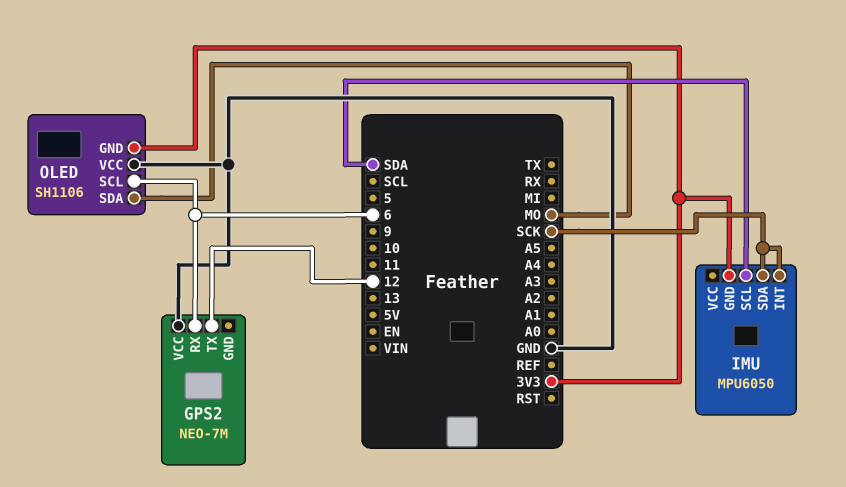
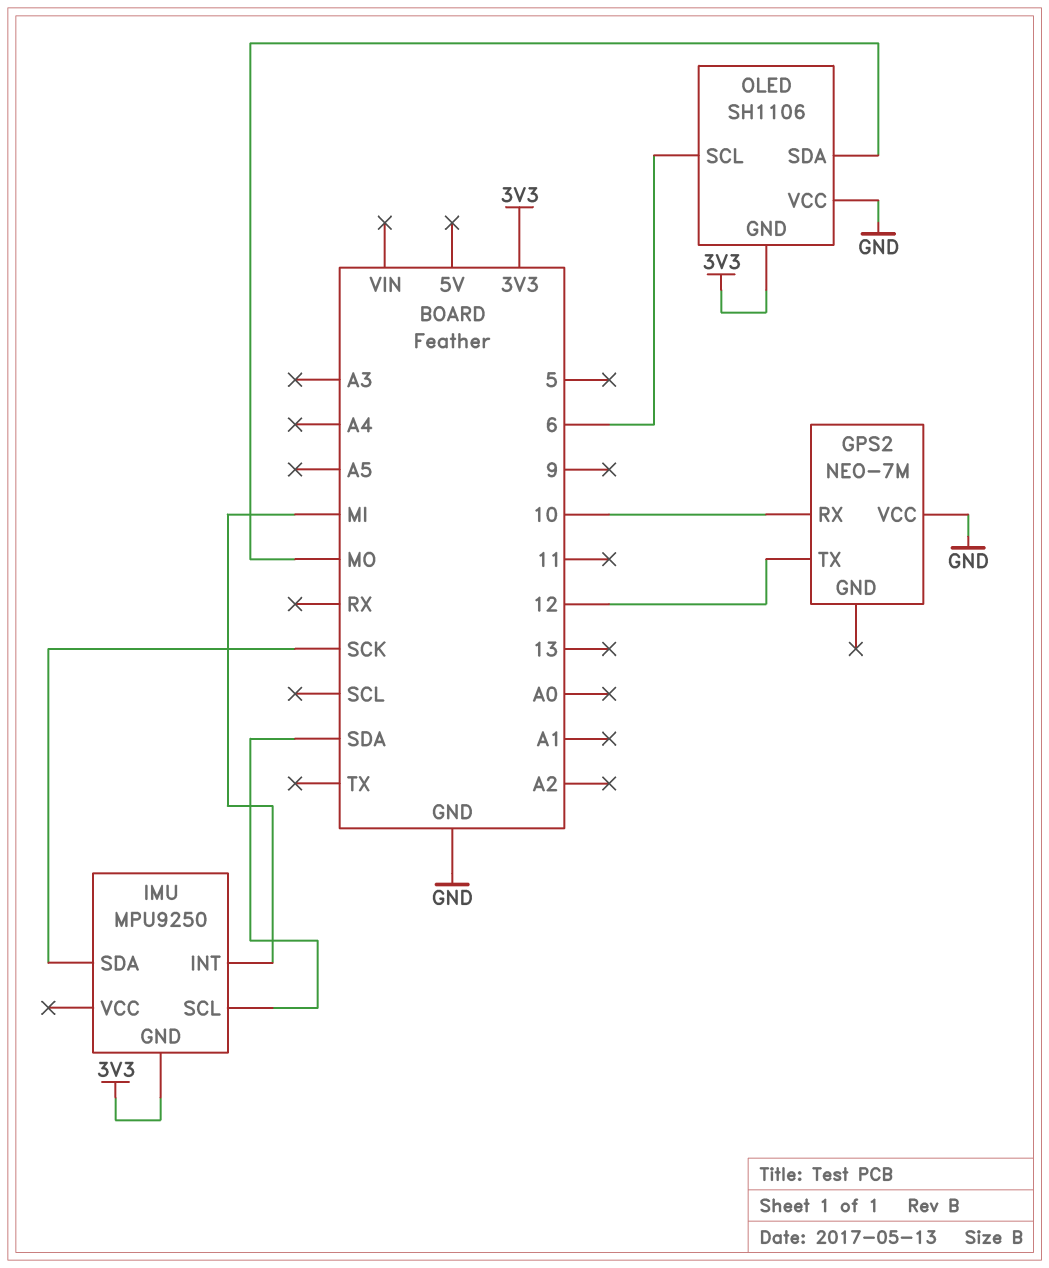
GPS2 pin RX: 6 -> 10
IMU: MPU6050 -> MPU9250
IMU pin INT: SCK -> MI

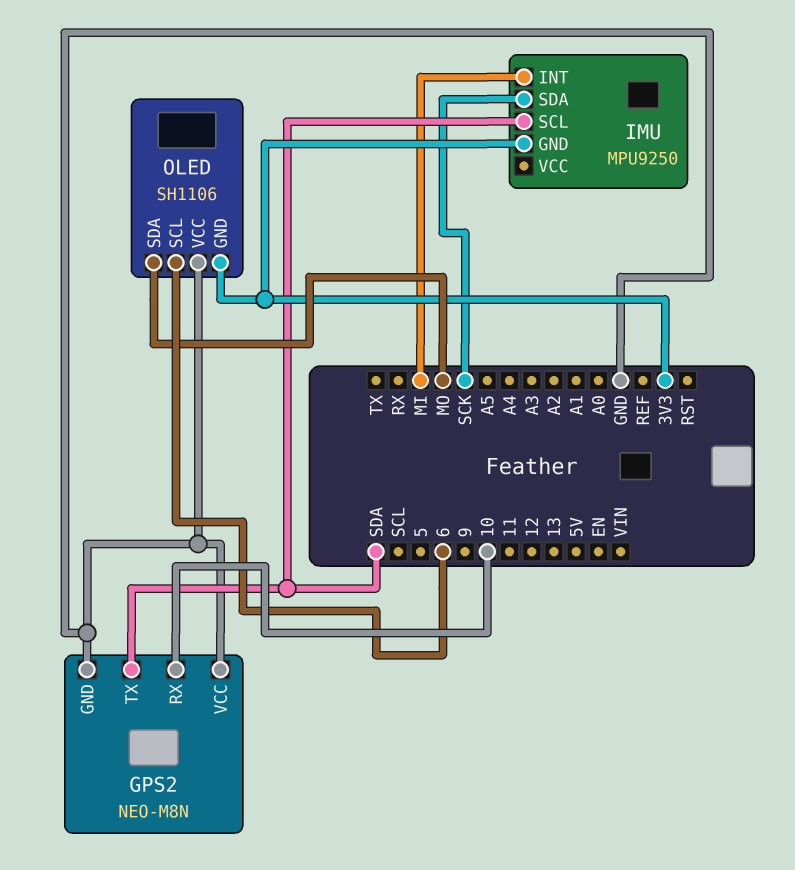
GPS2: NEO-7M -> NEO-M8N
GPS2 pin GND: none -> GND
GPS2 pin TX: 12 -> SDA

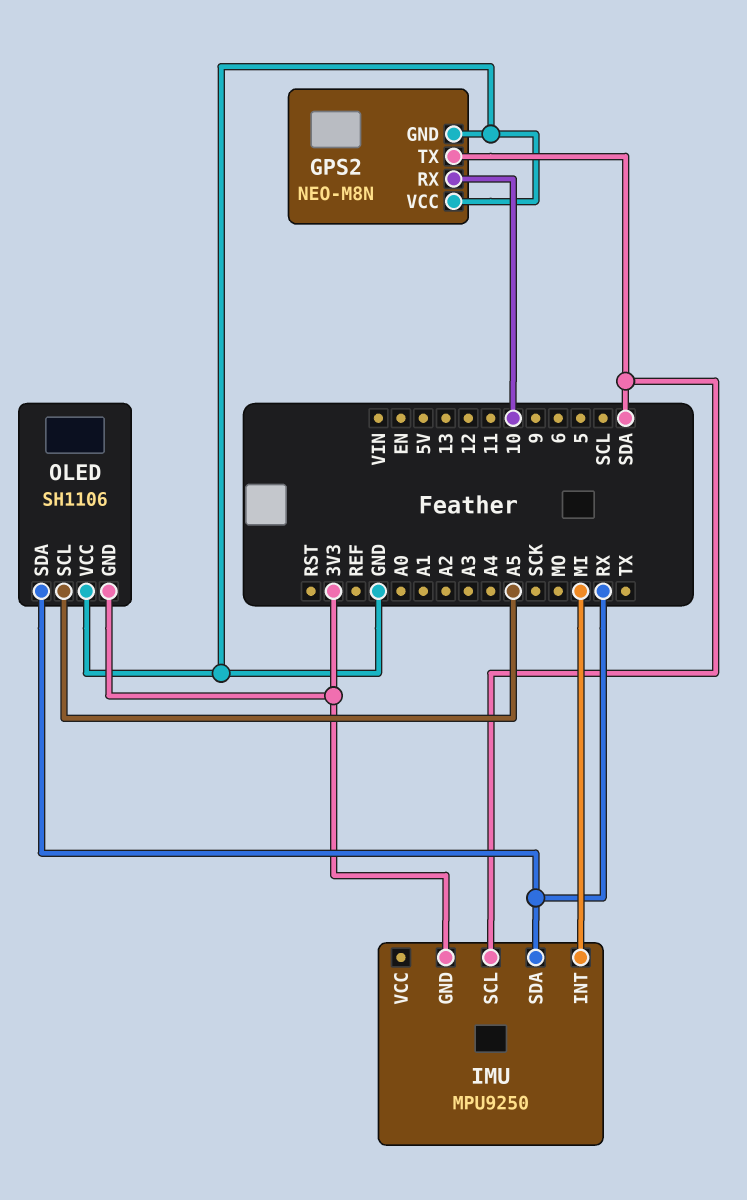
IMU pin SDA: SCK -> RX
OLED pin SCL: 6 -> A5
OLED pin SDA: MO -> RX

